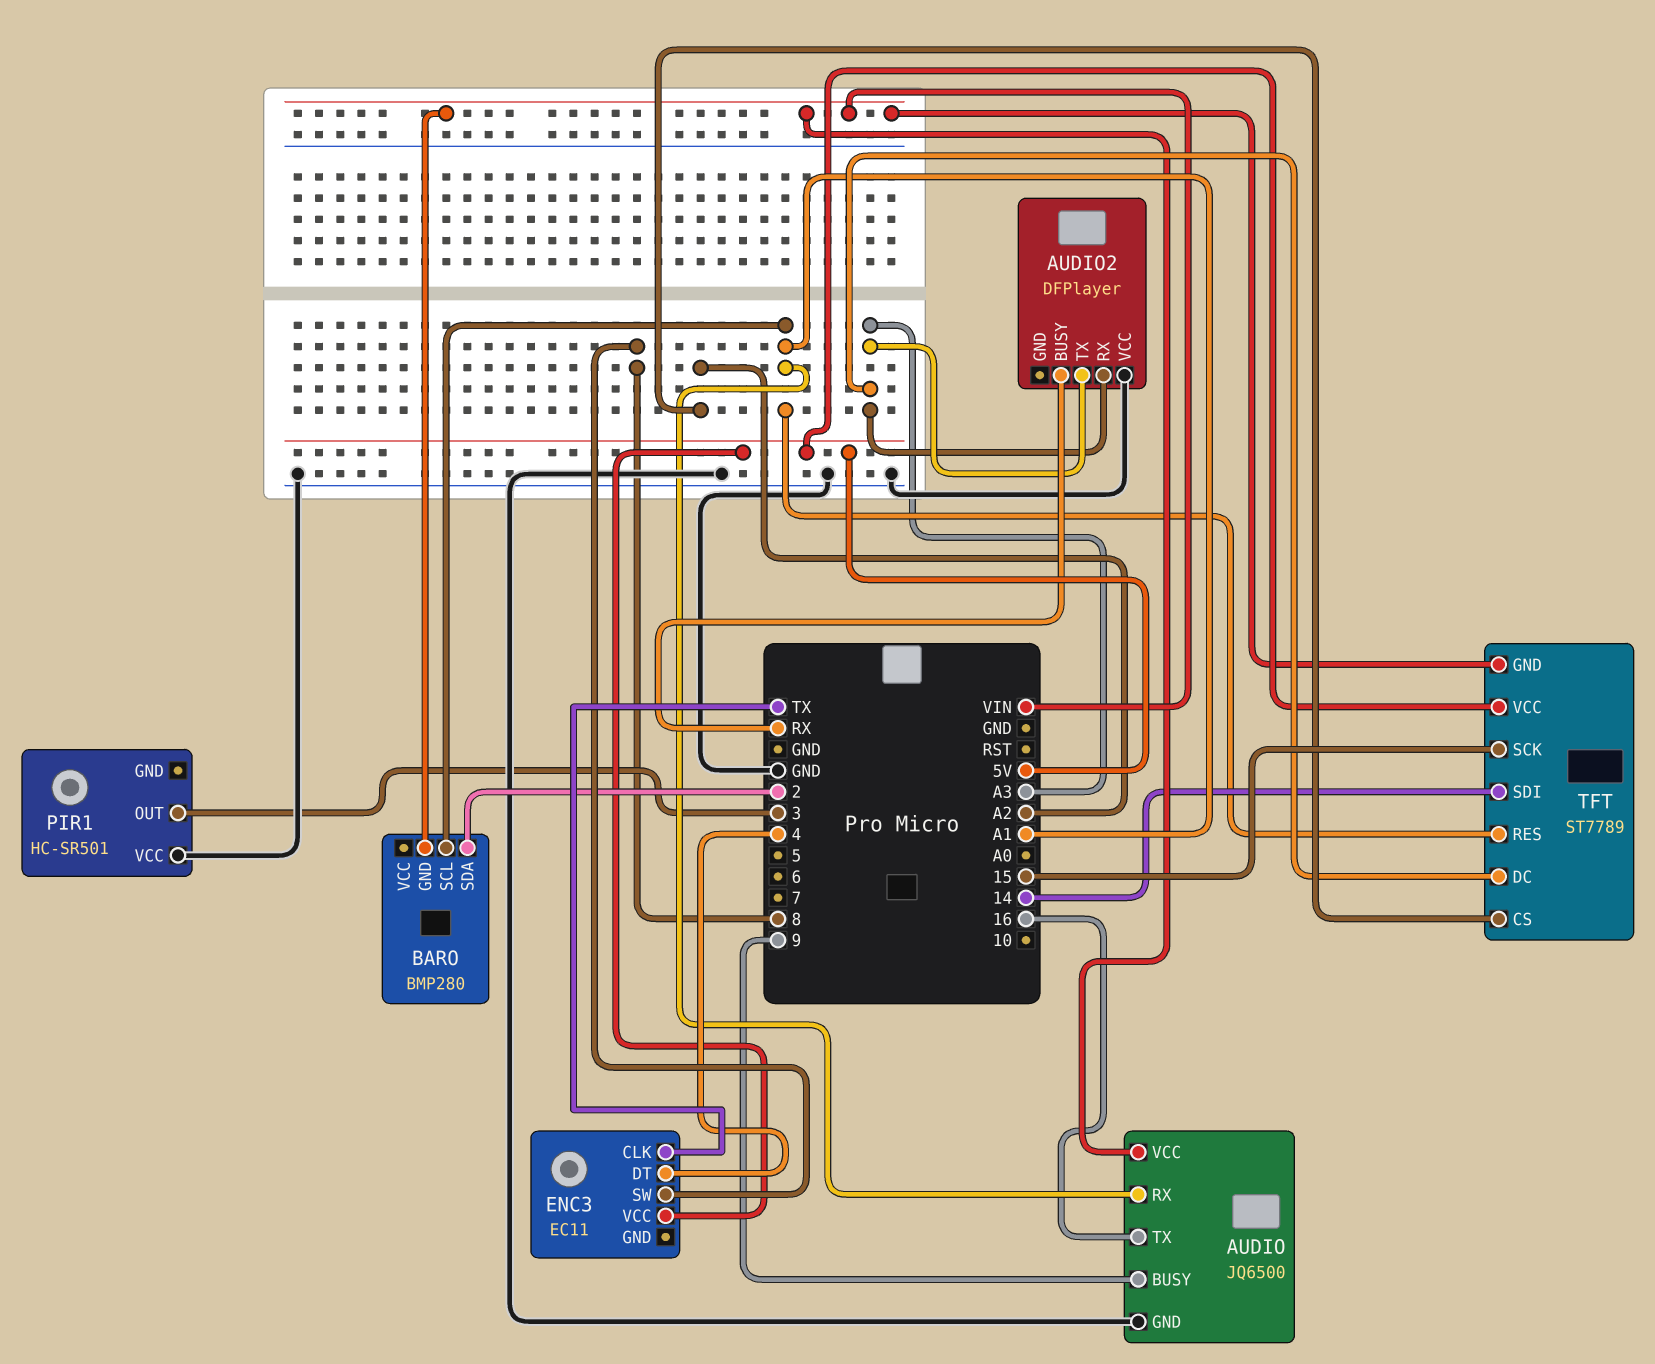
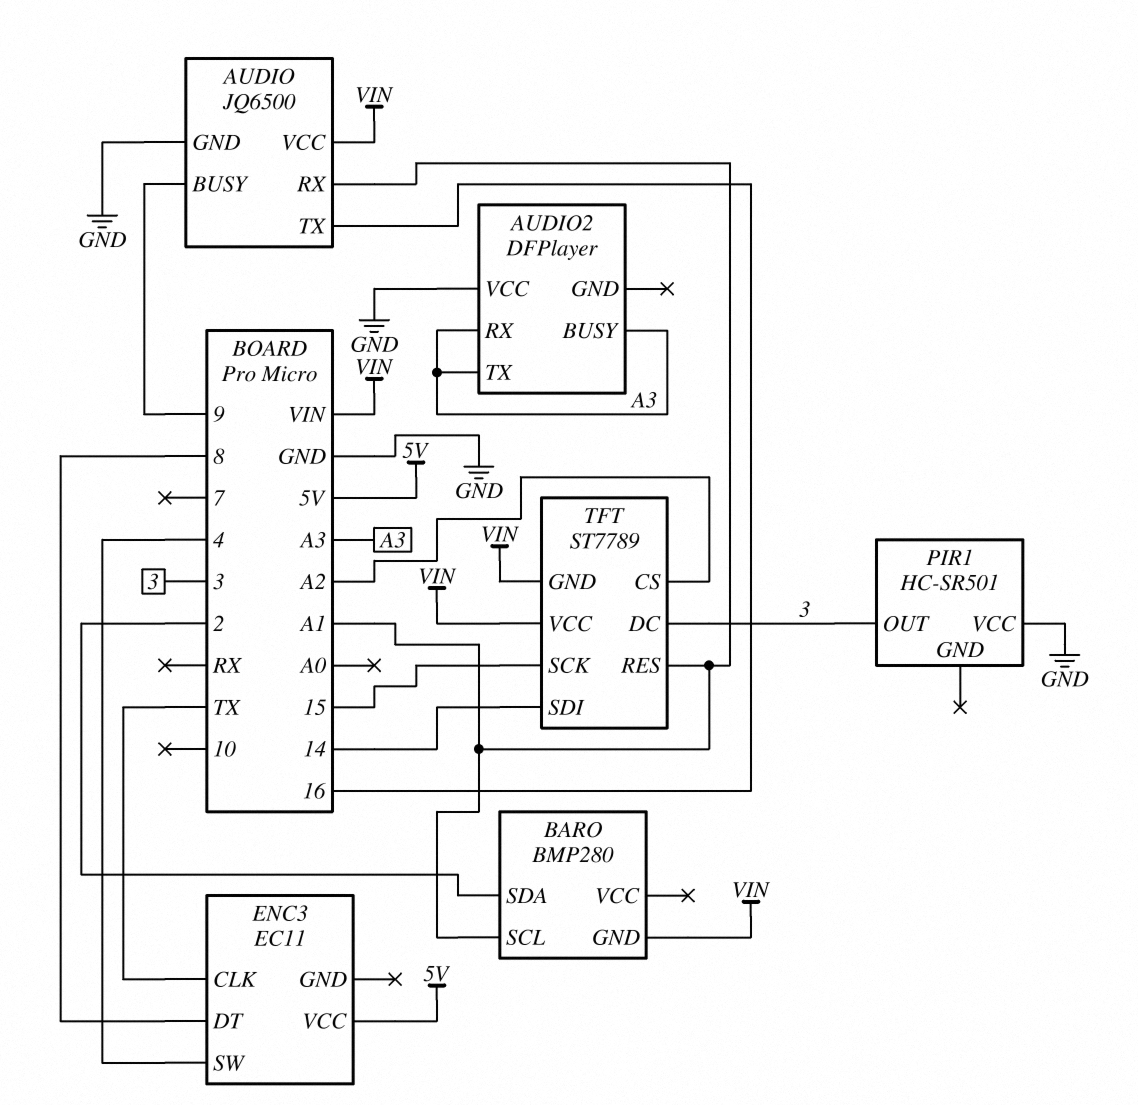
AUDIO2 pin BUSY: RX -> A3
ENC3 pin DT: 4 -> 8
ENC3 pin SW: 8 -> 4
TFT pin DC: A3 -> 3
TFT pin VCC: 5V -> VIN

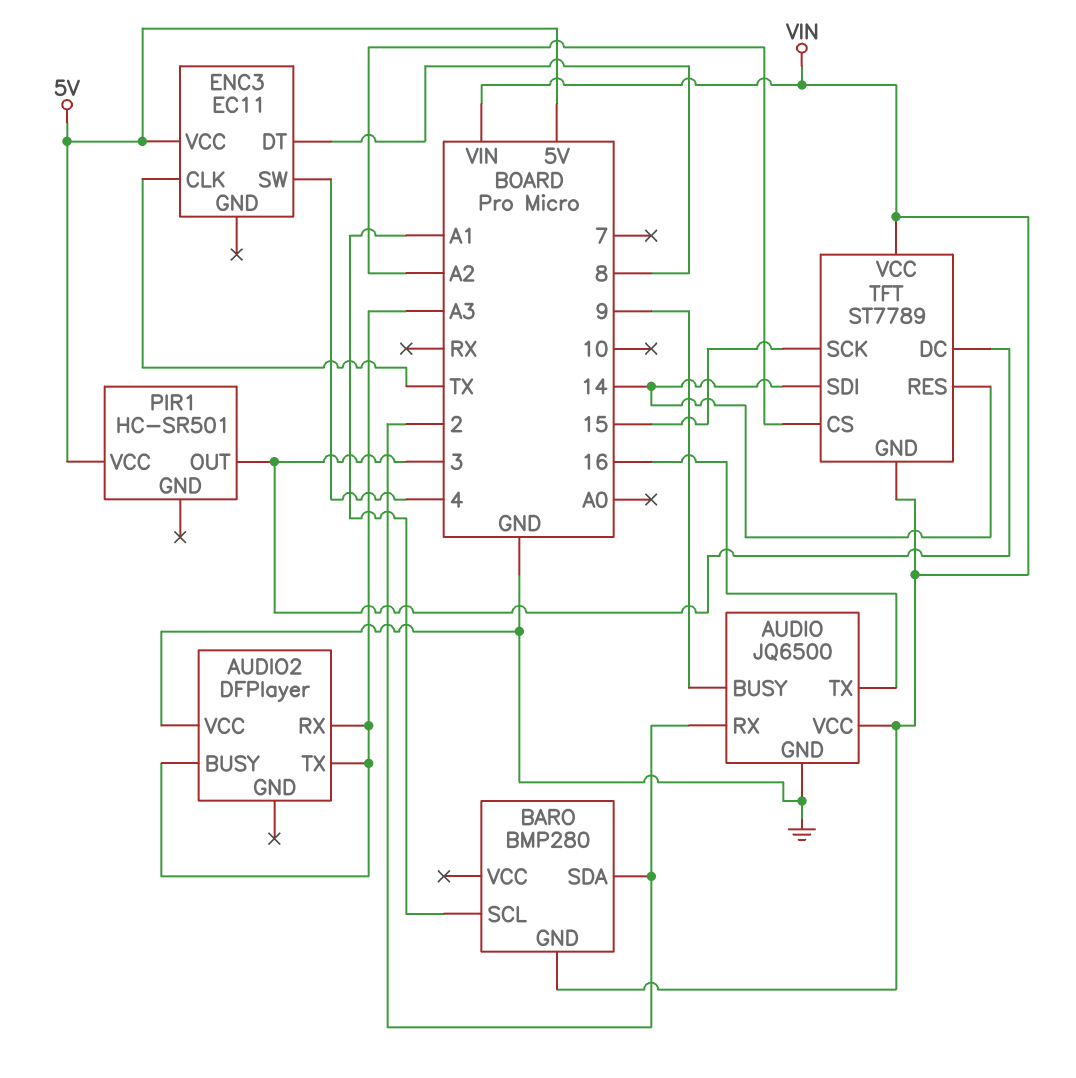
AUDIO pin RX: A1 -> 2
PIR1 pin VCC: GND -> 5V
TFT pin RES: A1 -> 14

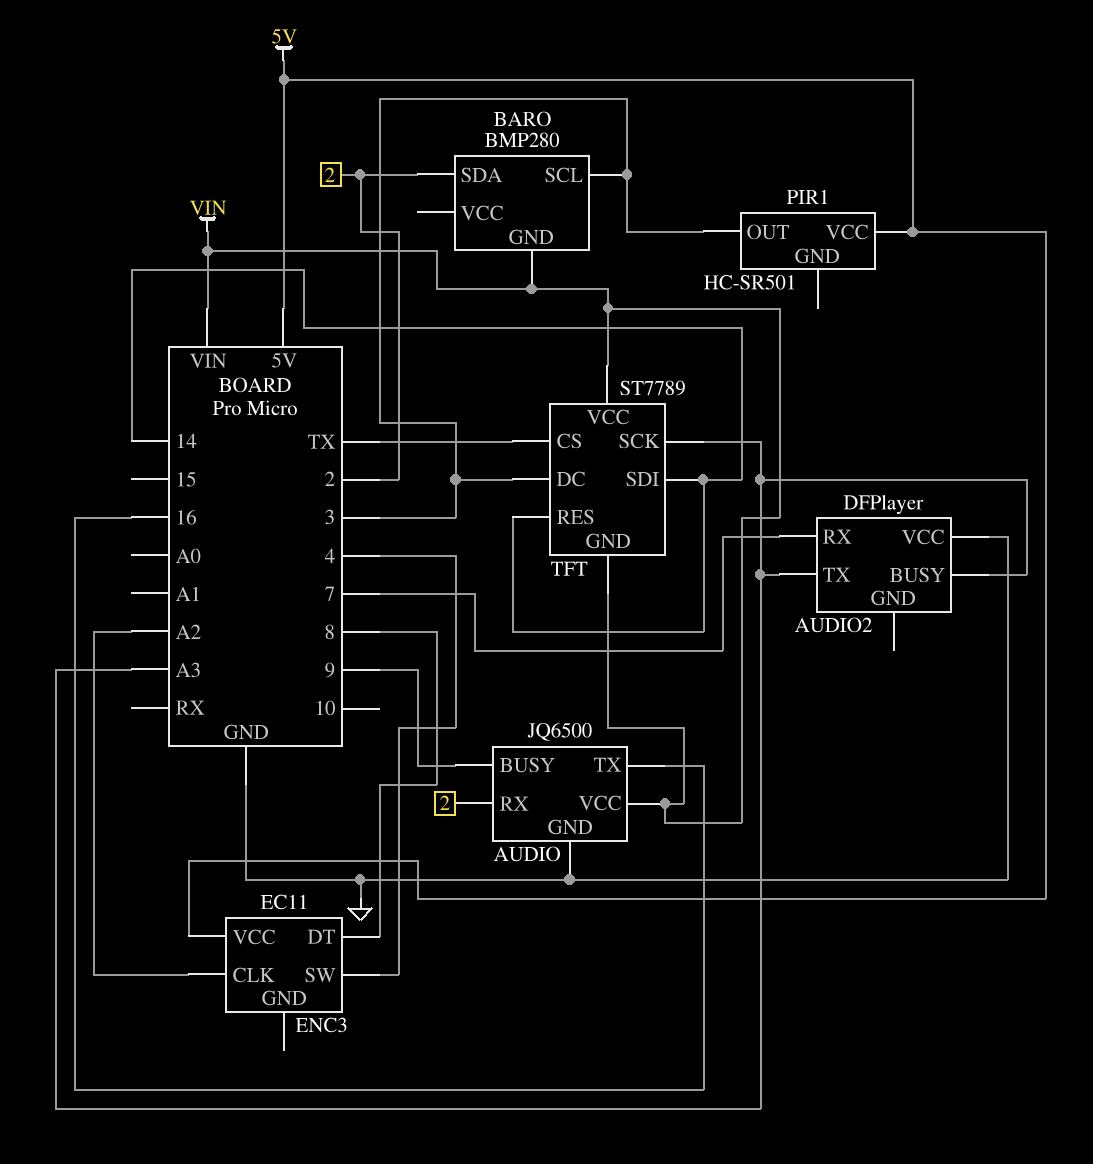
AUDIO2 pin RX: A3 -> 7
BARO pin SCL: A1 -> 3
ENC3 pin CLK: TX -> A2
TFT pin CS: A2 -> TX
TFT pin SCK: 15 -> A3

